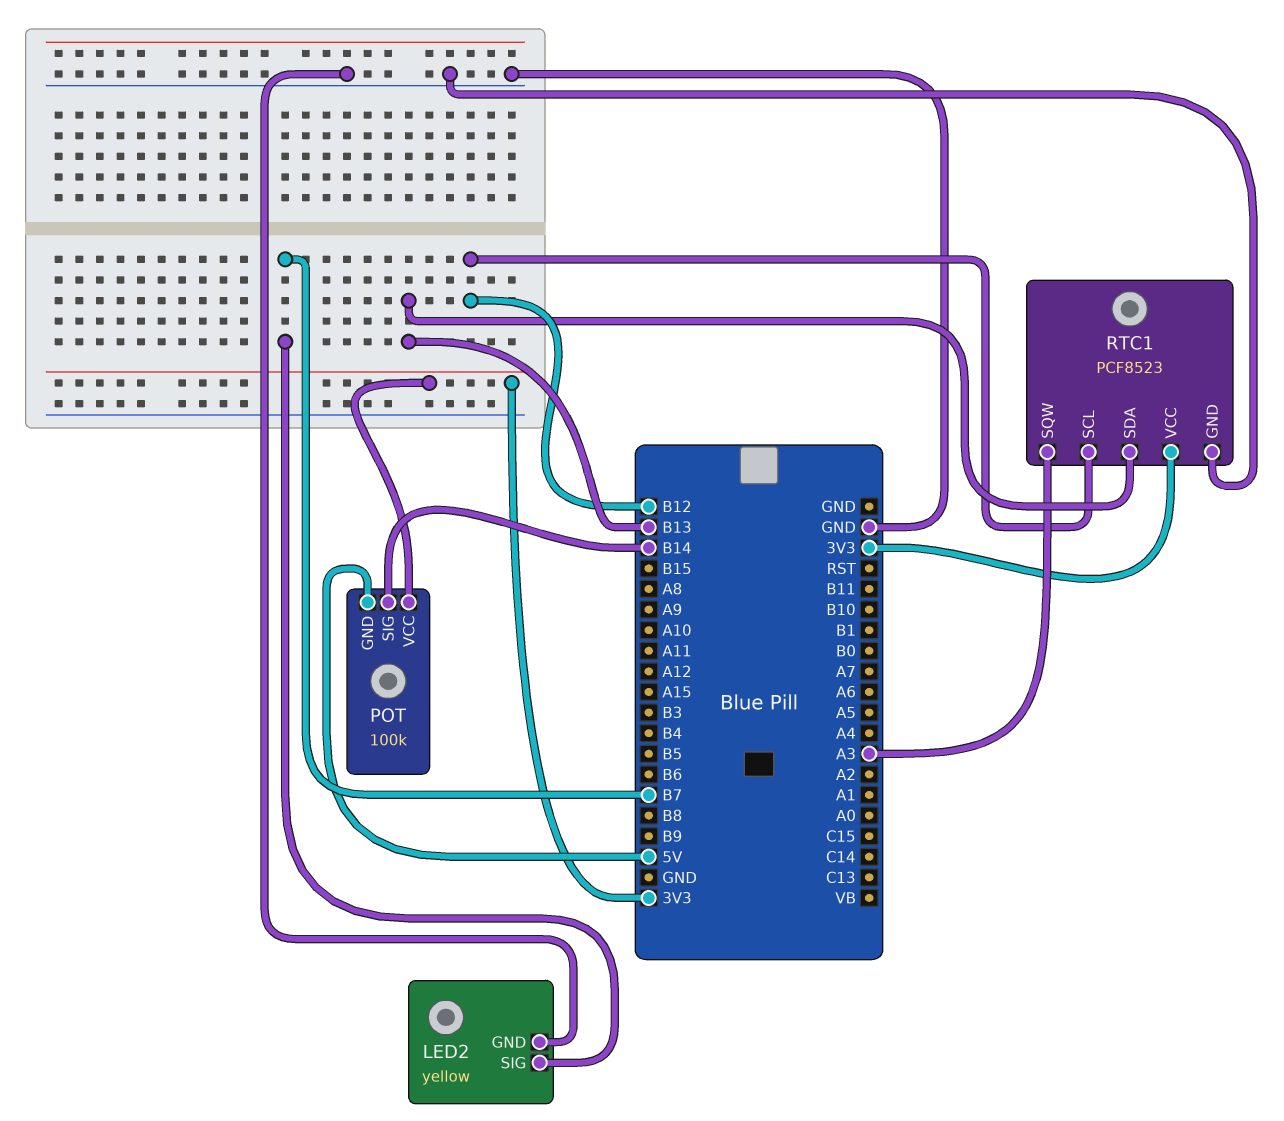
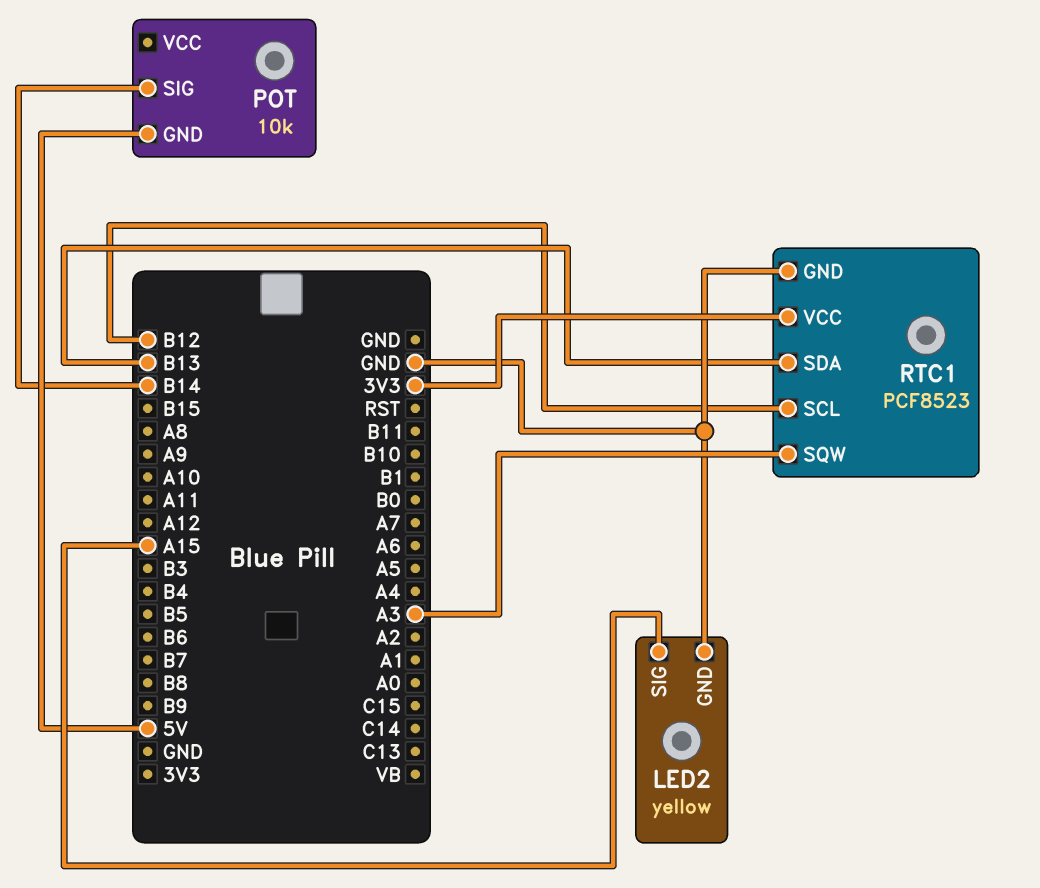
LED2 pin SIG: B7 -> A15
POT: 100k -> 10k
POT pin VCC: 3V3 -> none

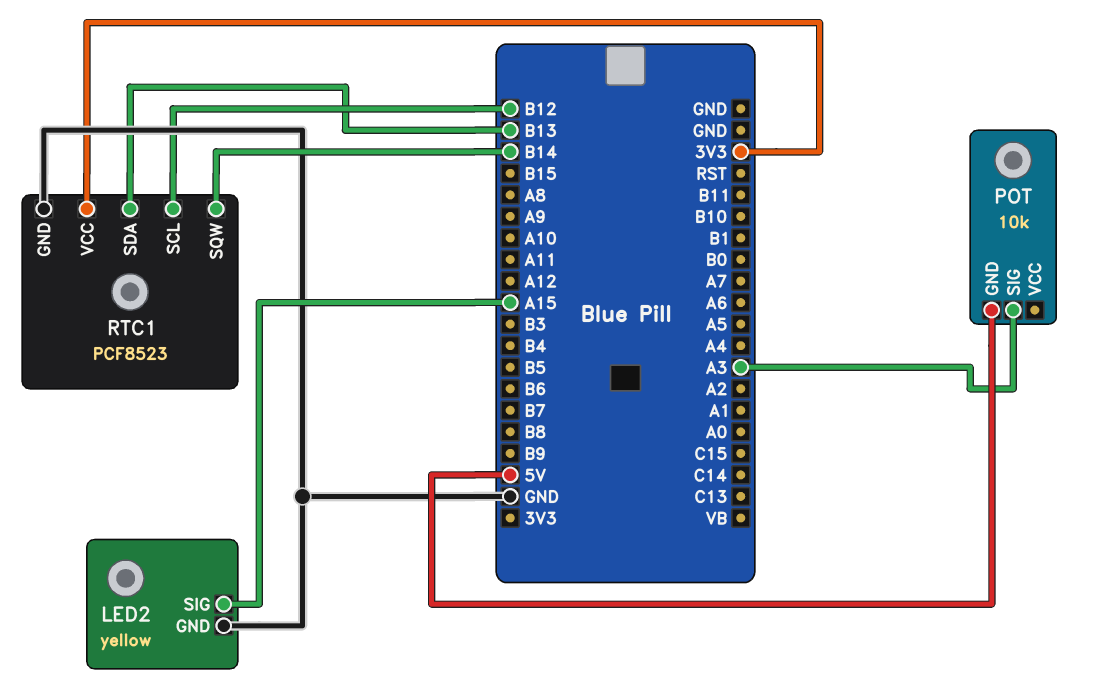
POT pin SIG: B14 -> A3
RTC1 pin SQW: A3 -> B14

